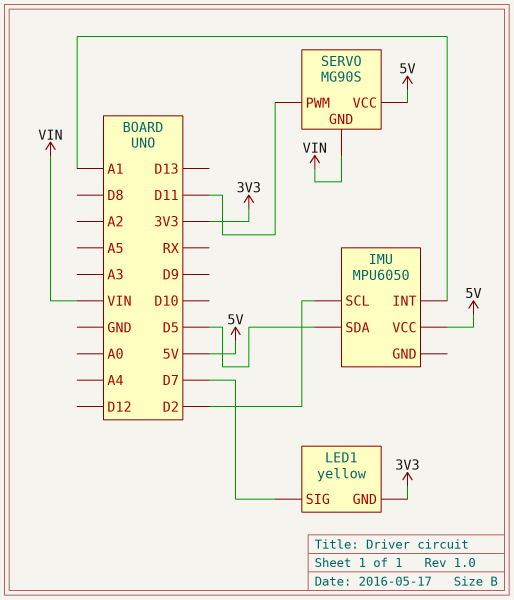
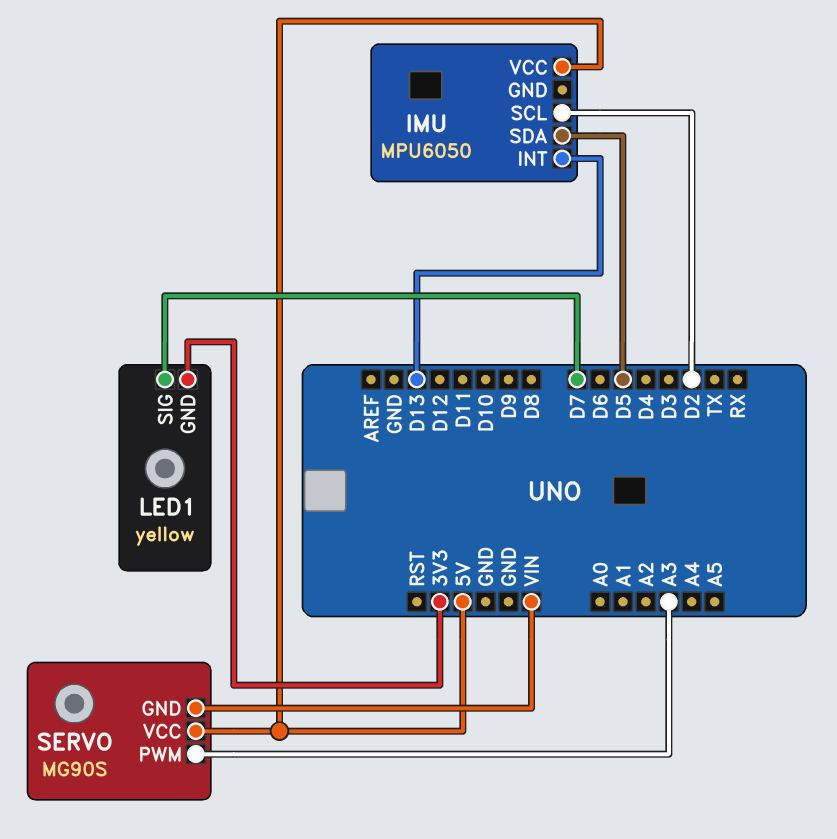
IMU pin INT: A1 -> D13
SERVO pin PWM: D11 -> A3

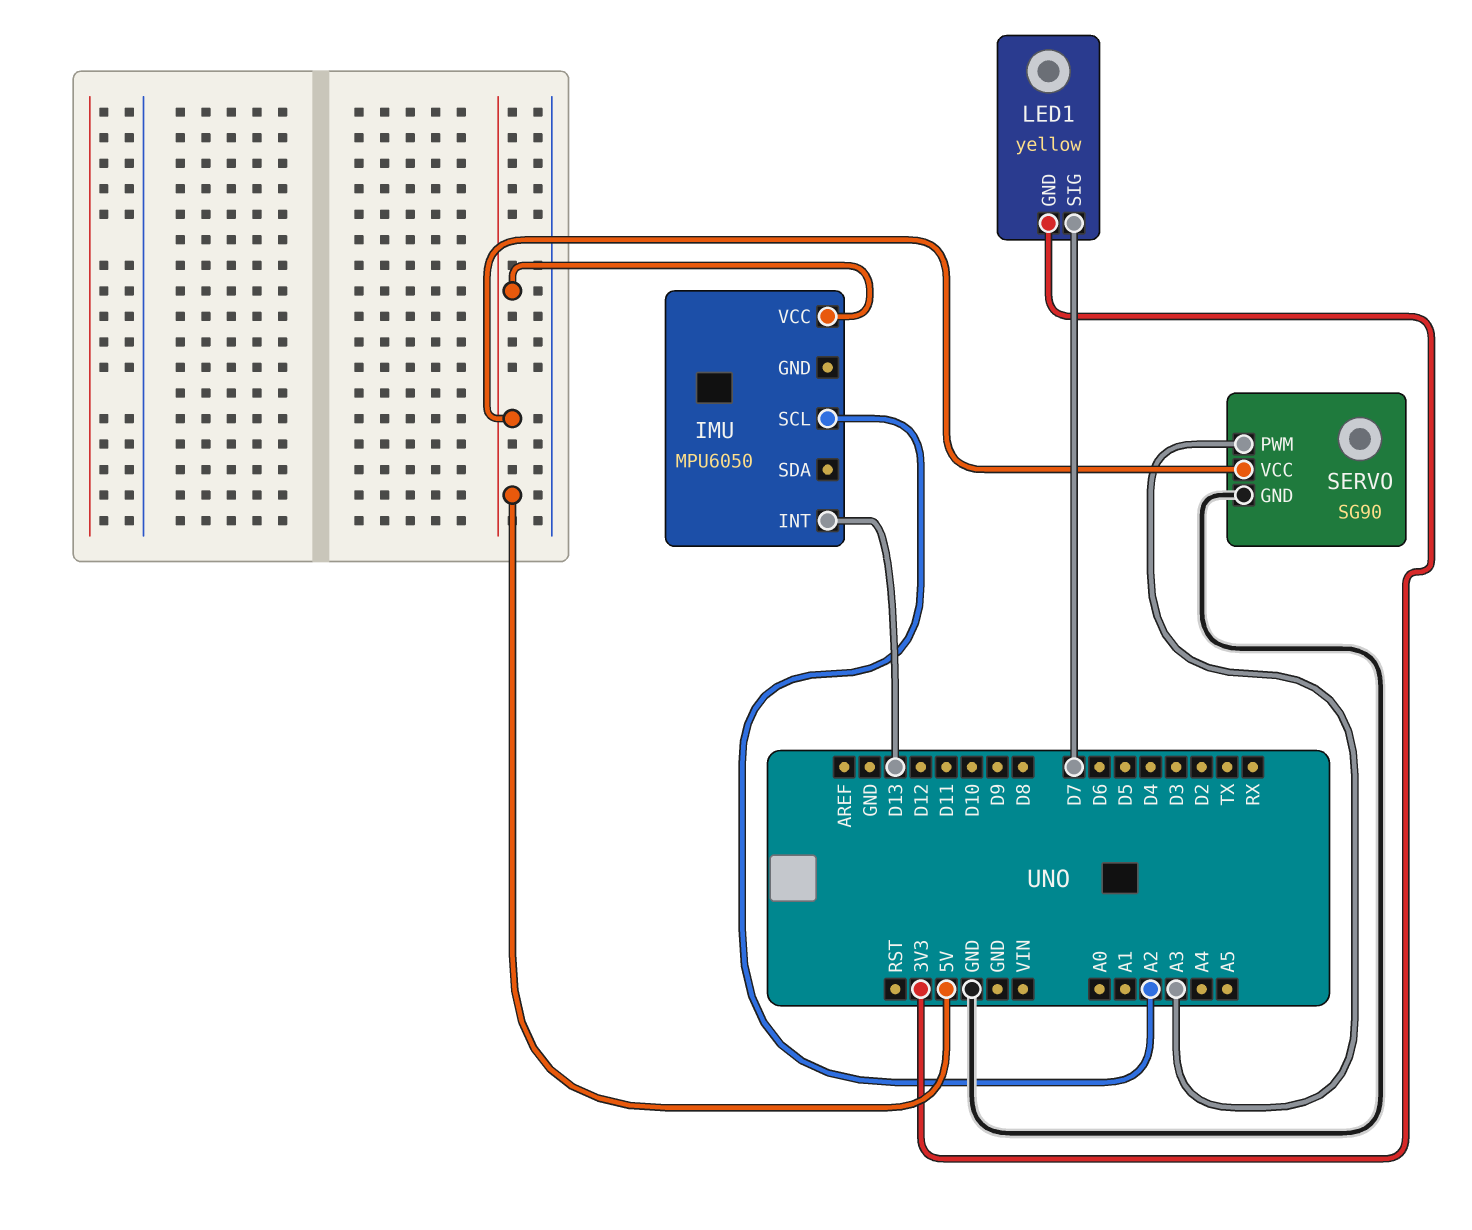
IMU pin SCL: D2 -> A2
IMU pin SDA: D5 -> none
SERVO: MG90S -> SG90
SERVO pin GND: VIN -> GND

